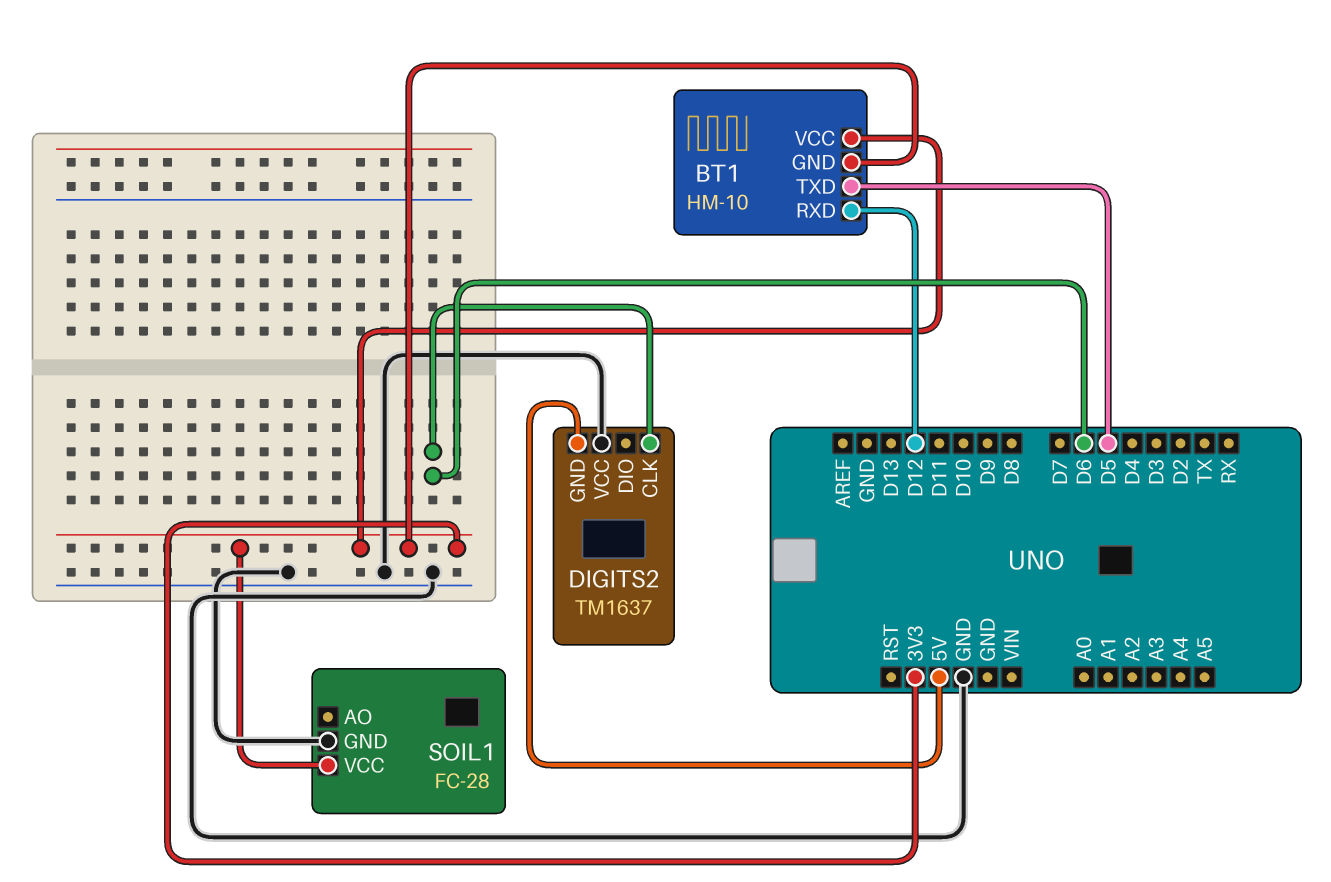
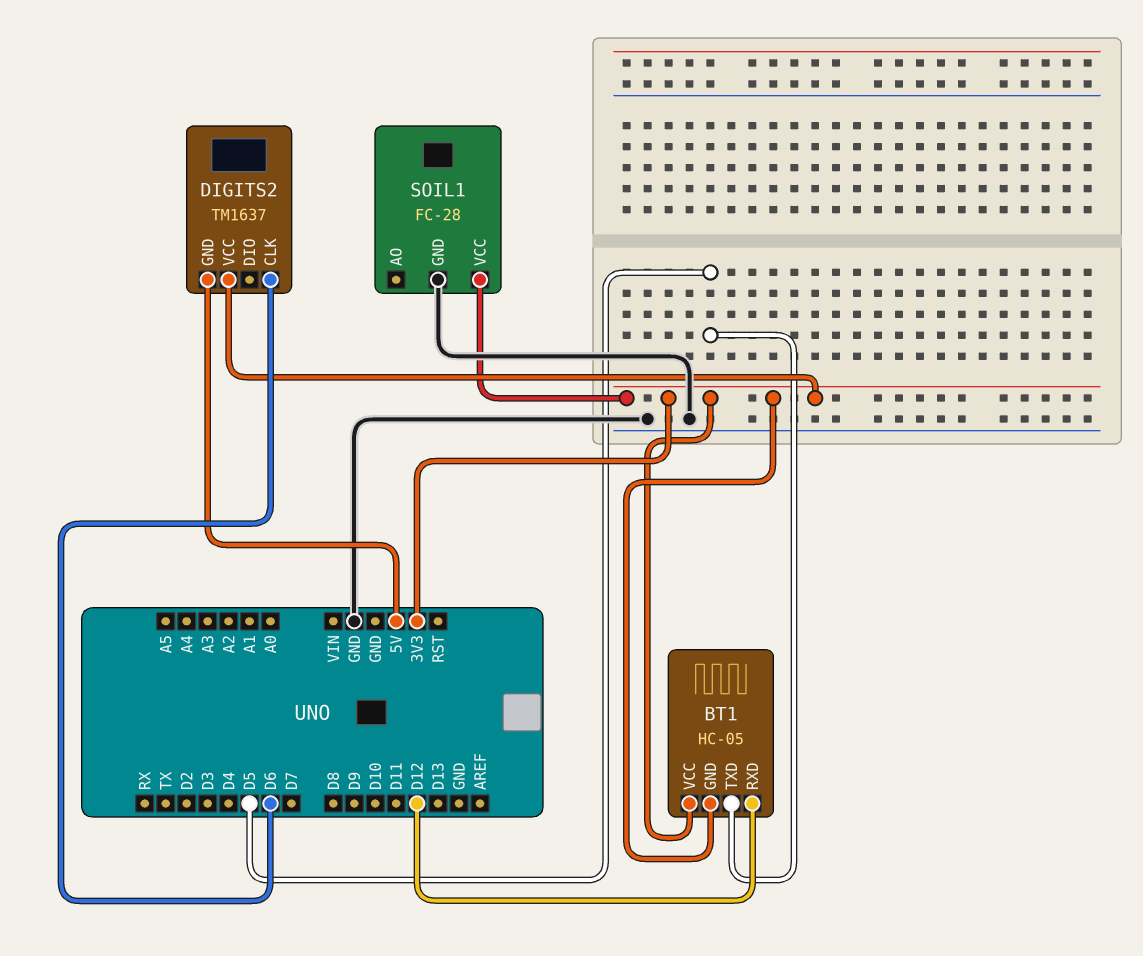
BT1: HM-10 -> HC-05
DIGITS2 pin VCC: GND -> 3V3

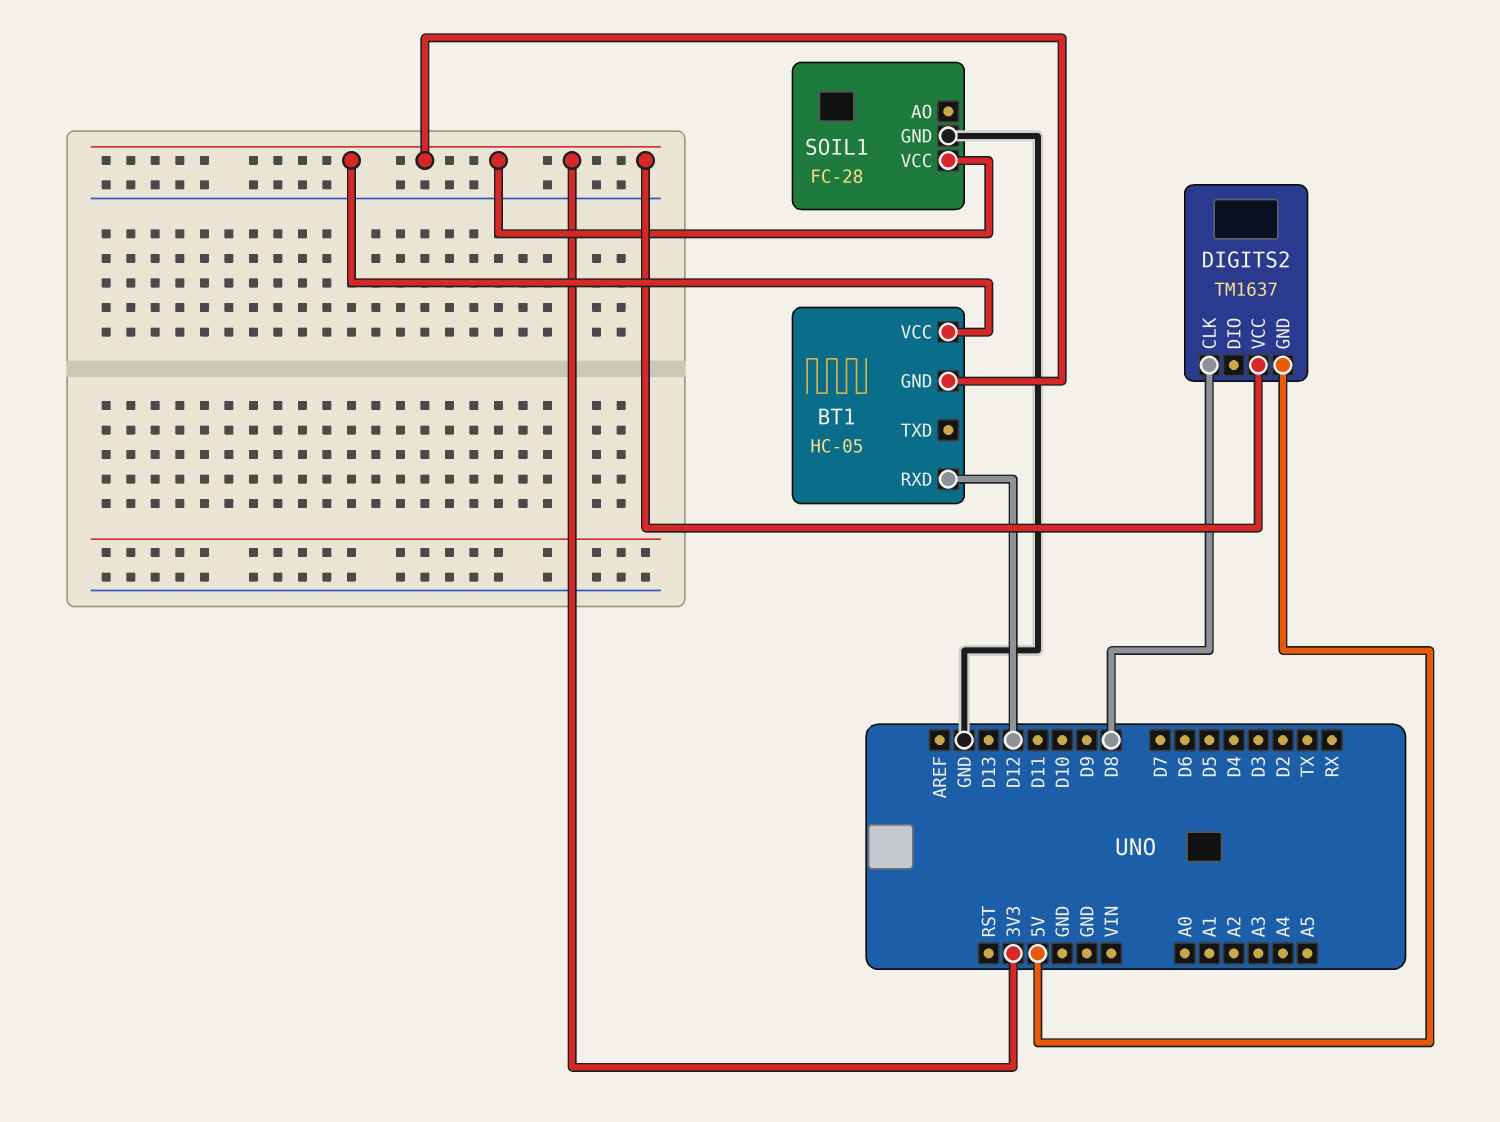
BT1 pin TXD: D5 -> none
DIGITS2 pin CLK: D6 -> D8

